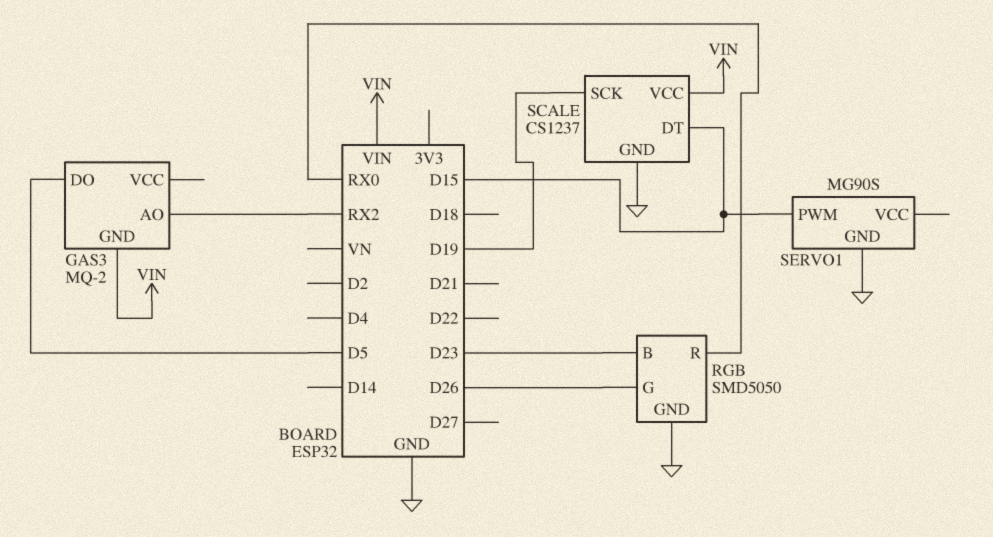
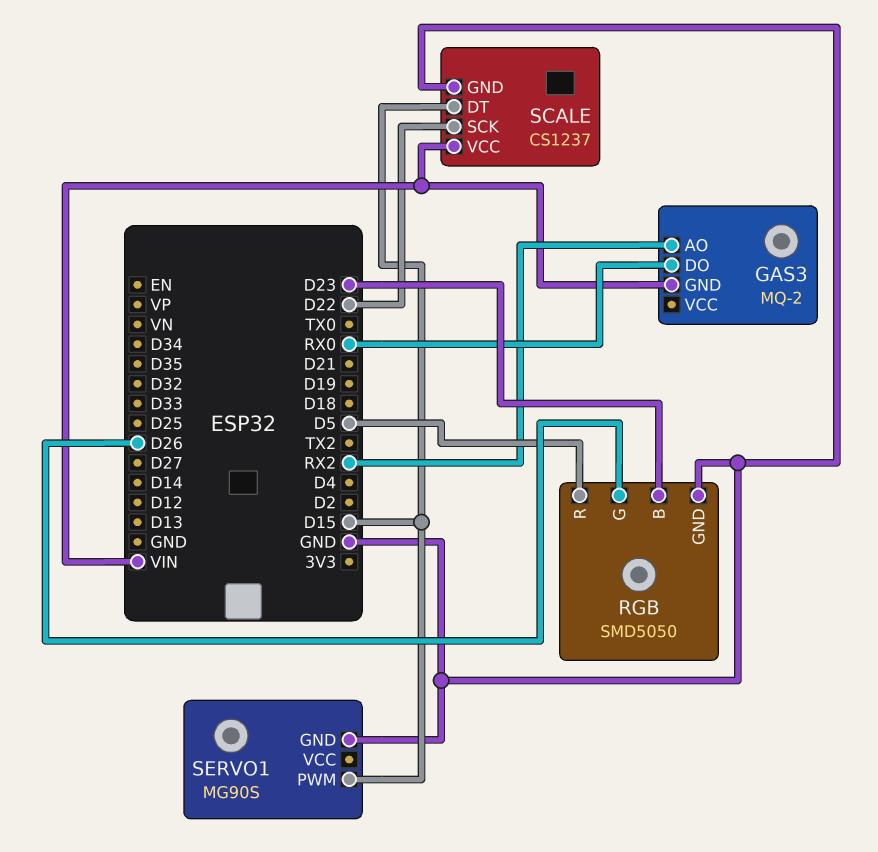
GAS3 pin DO: D5 -> RX0
RGB pin R: RX0 -> D5
SCALE pin SCK: D19 -> D22

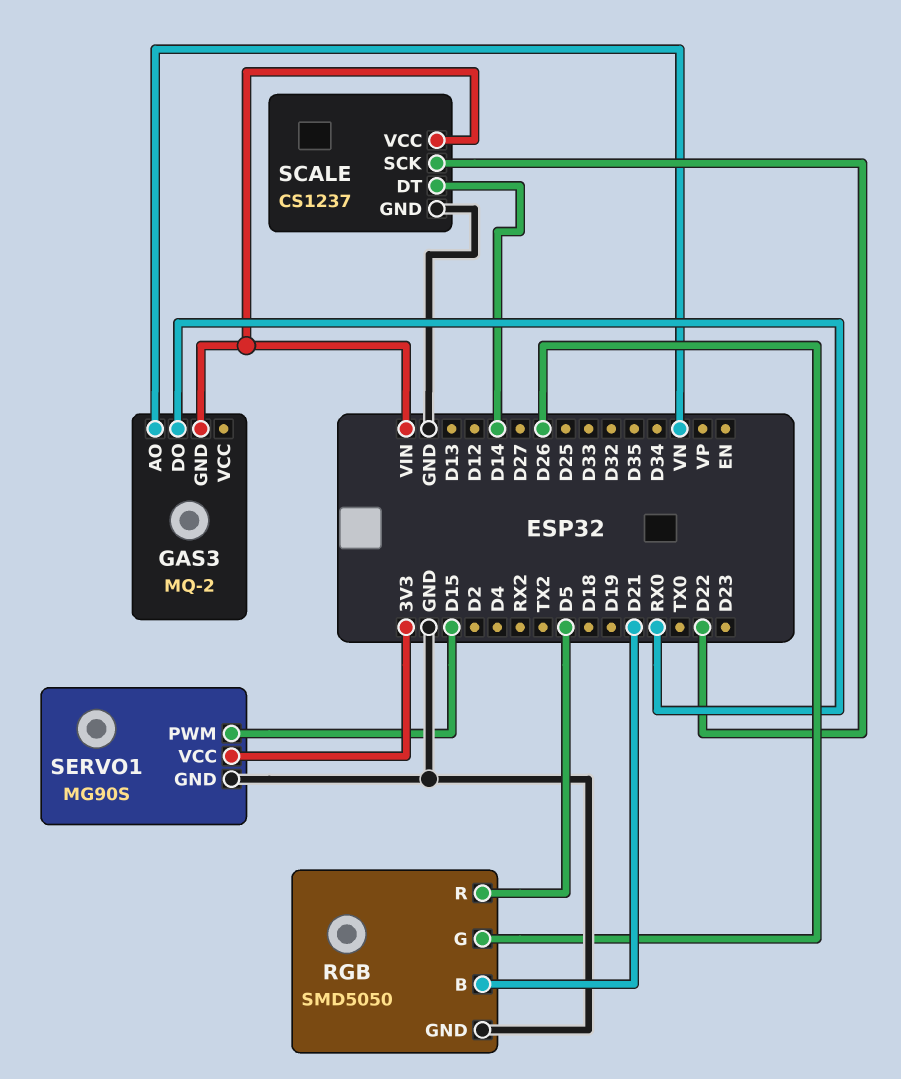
GAS3 pin AO: RX2 -> VN
RGB pin B: D23 -> D21
SCALE pin DT: D15 -> D14
SERVO1 pin VCC: none -> 3V3

